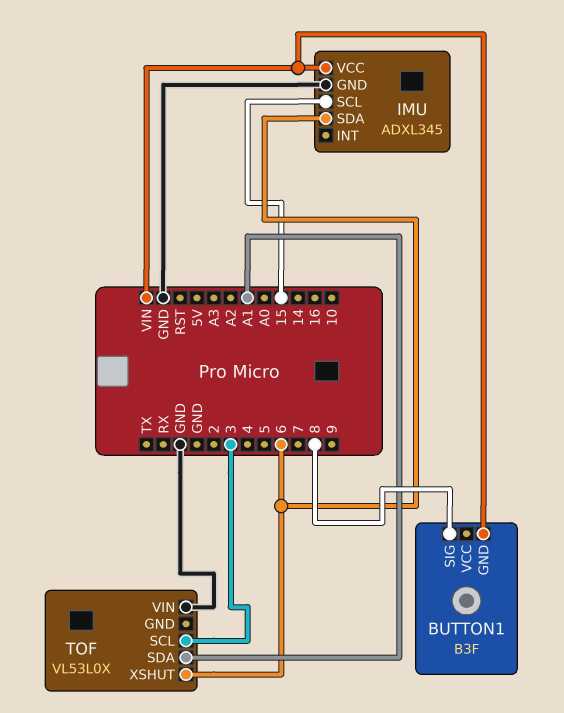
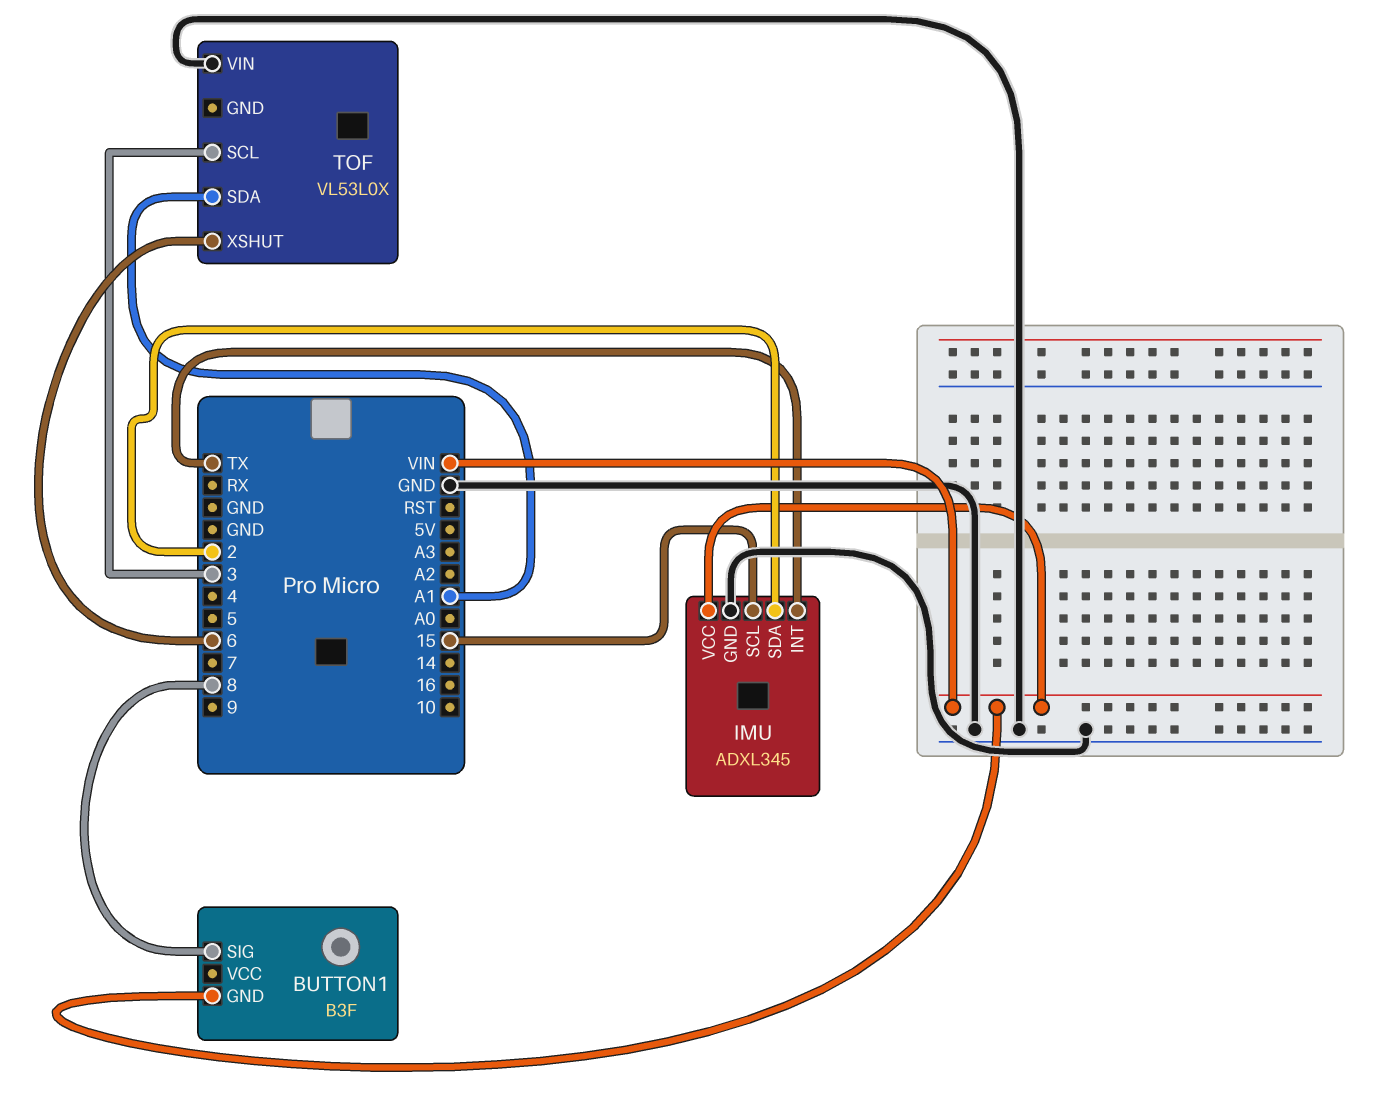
IMU pin INT: none -> TX
IMU pin SDA: 6 -> 2

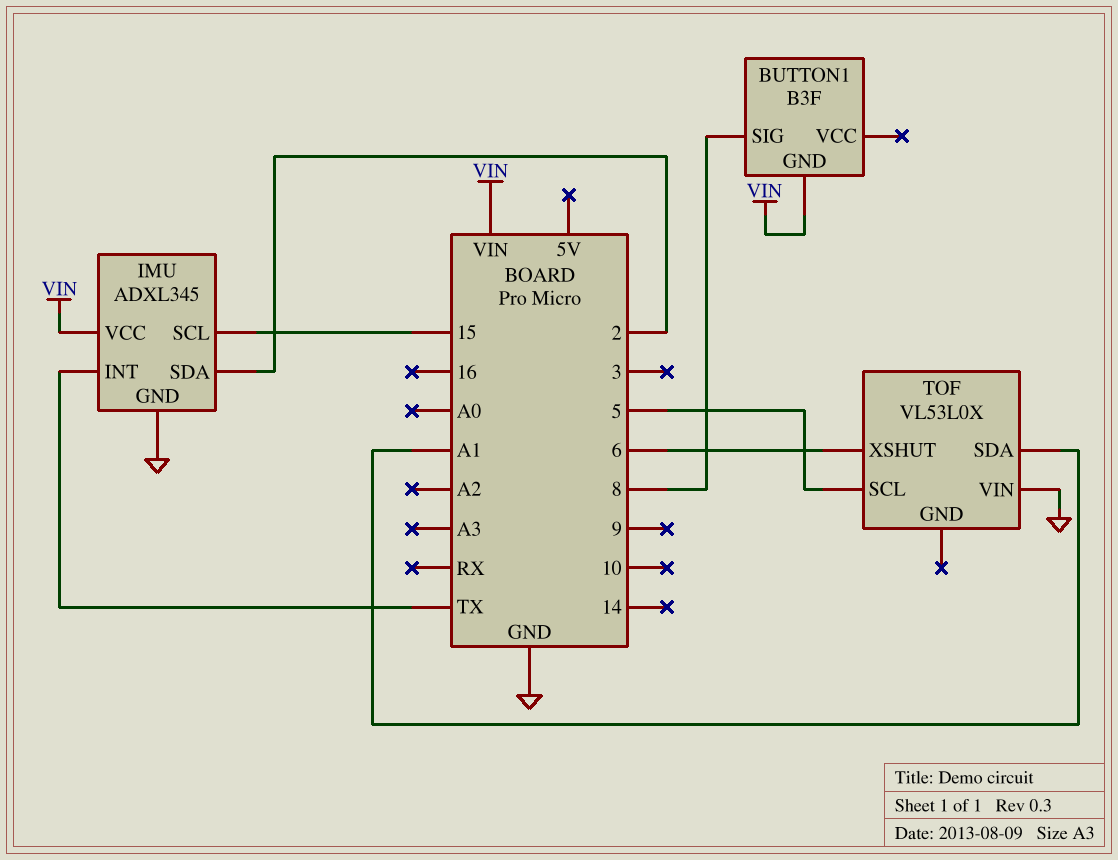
TOF pin SCL: 3 -> 5

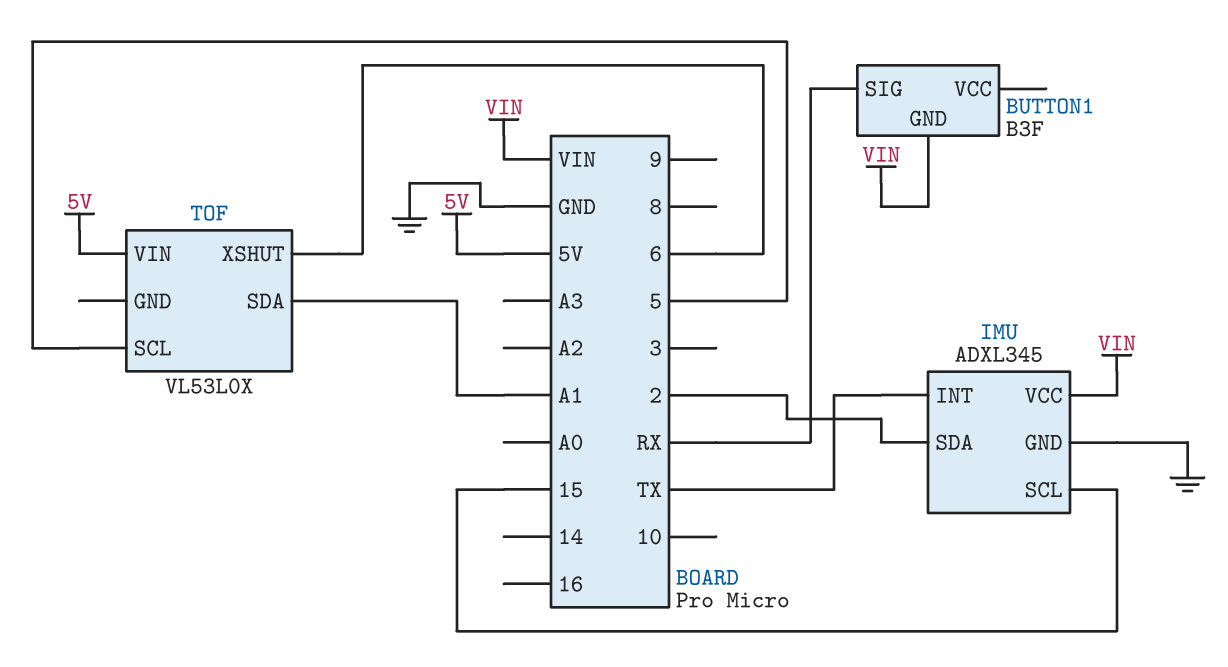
BUTTON1 pin SIG: 8 -> RX
TOF pin VIN: GND -> 5V

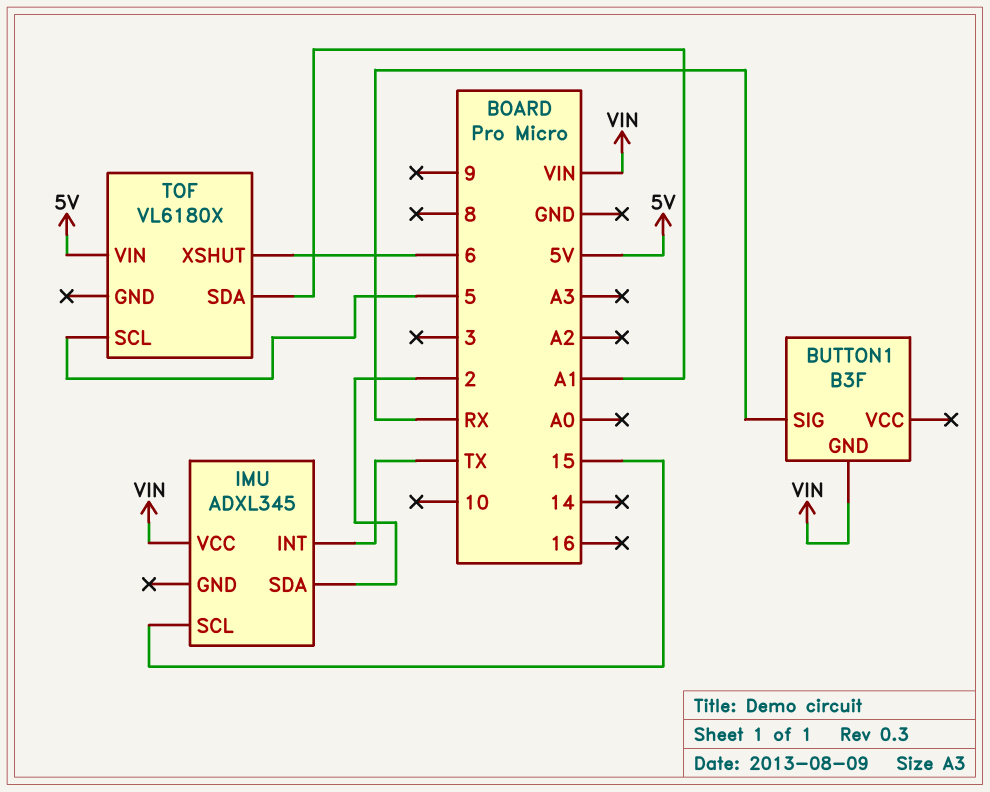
IMU pin GND: GND -> none
TOF: VL53L0X -> VL6180X

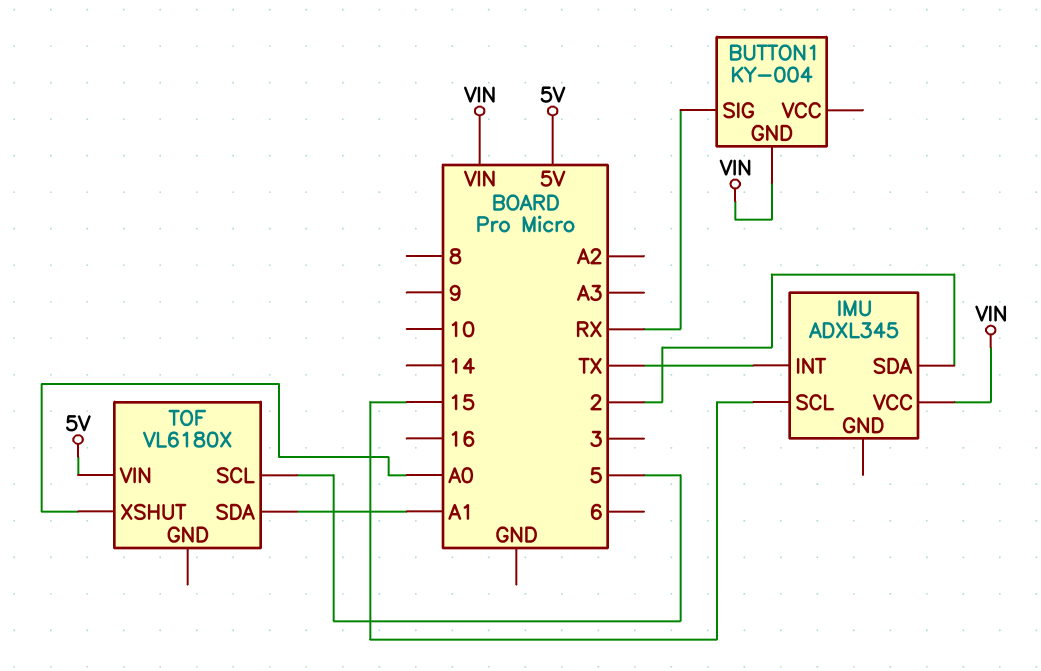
BUTTON1: B3F -> KY-004
TOF pin XSHUT: 6 -> A0

